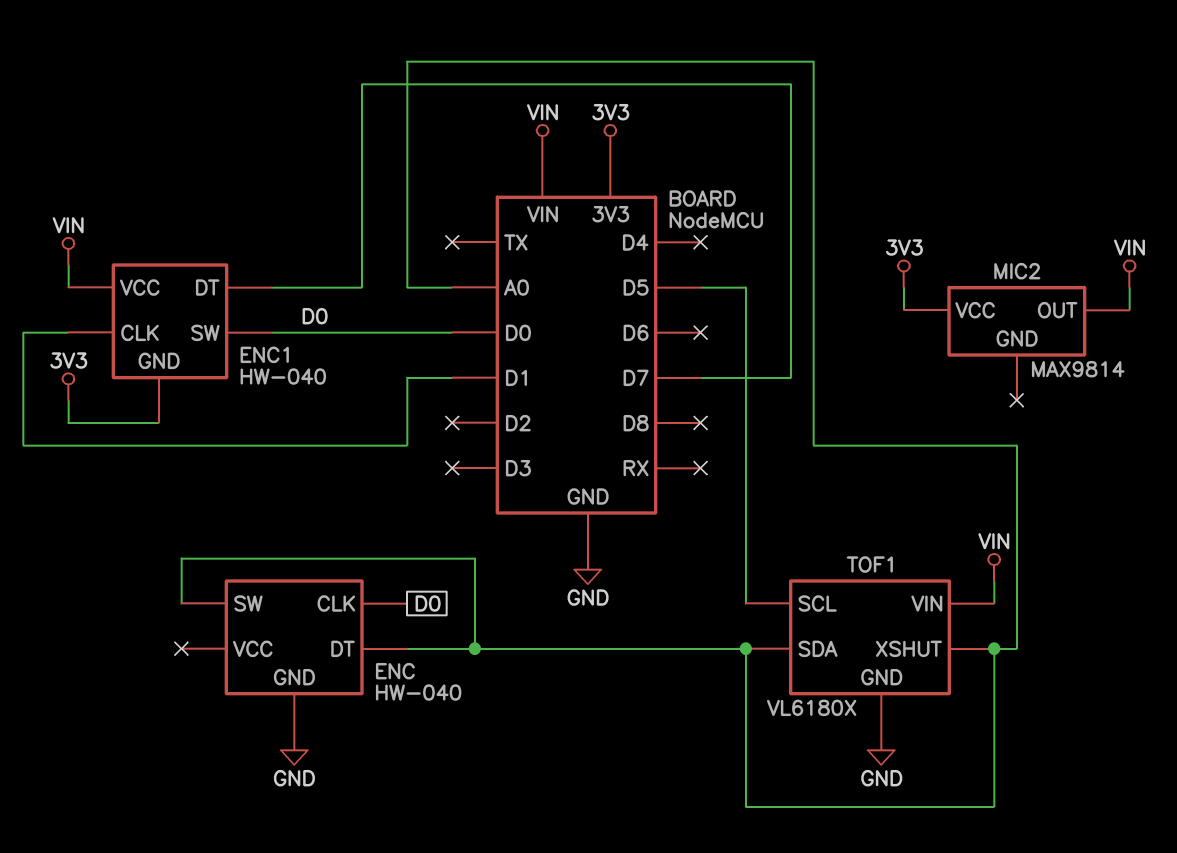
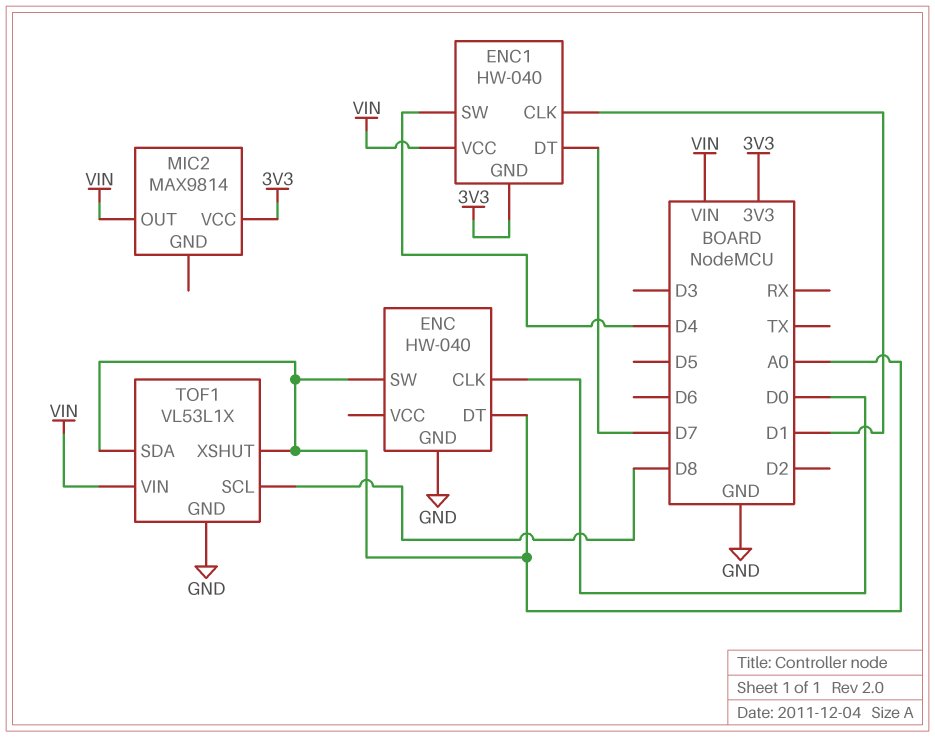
ENC1 pin SW: D0 -> D4
TOF1: VL6180X -> VL53L1X
TOF1 pin SCL: D5 -> D8

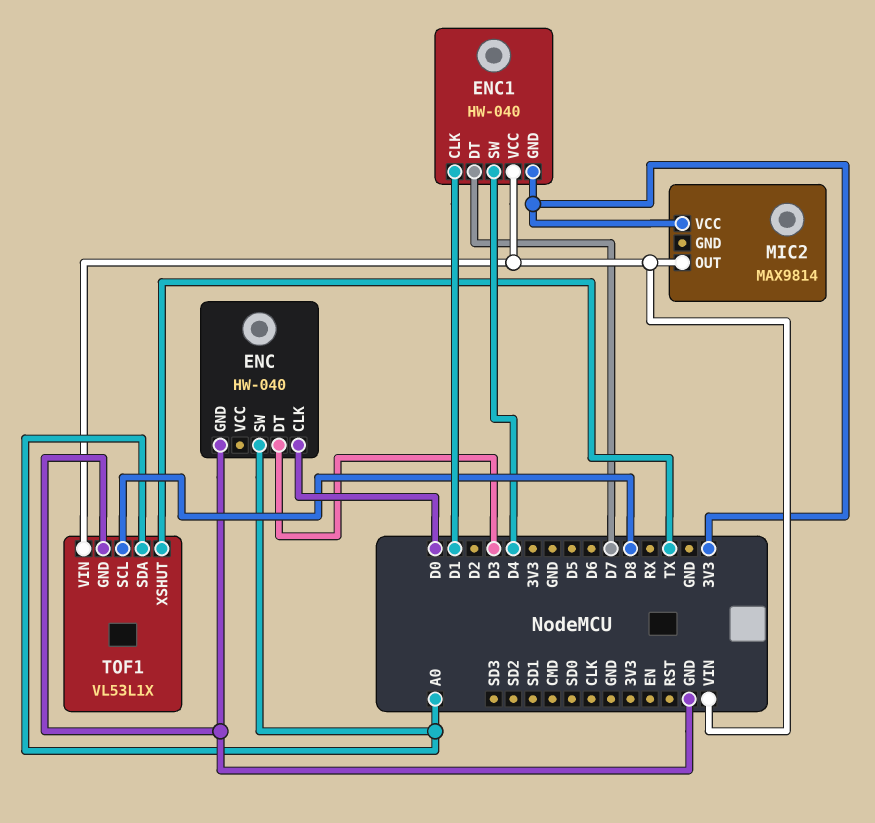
ENC pin DT: A0 -> D3
TOF1 pin XSHUT: A0 -> TX

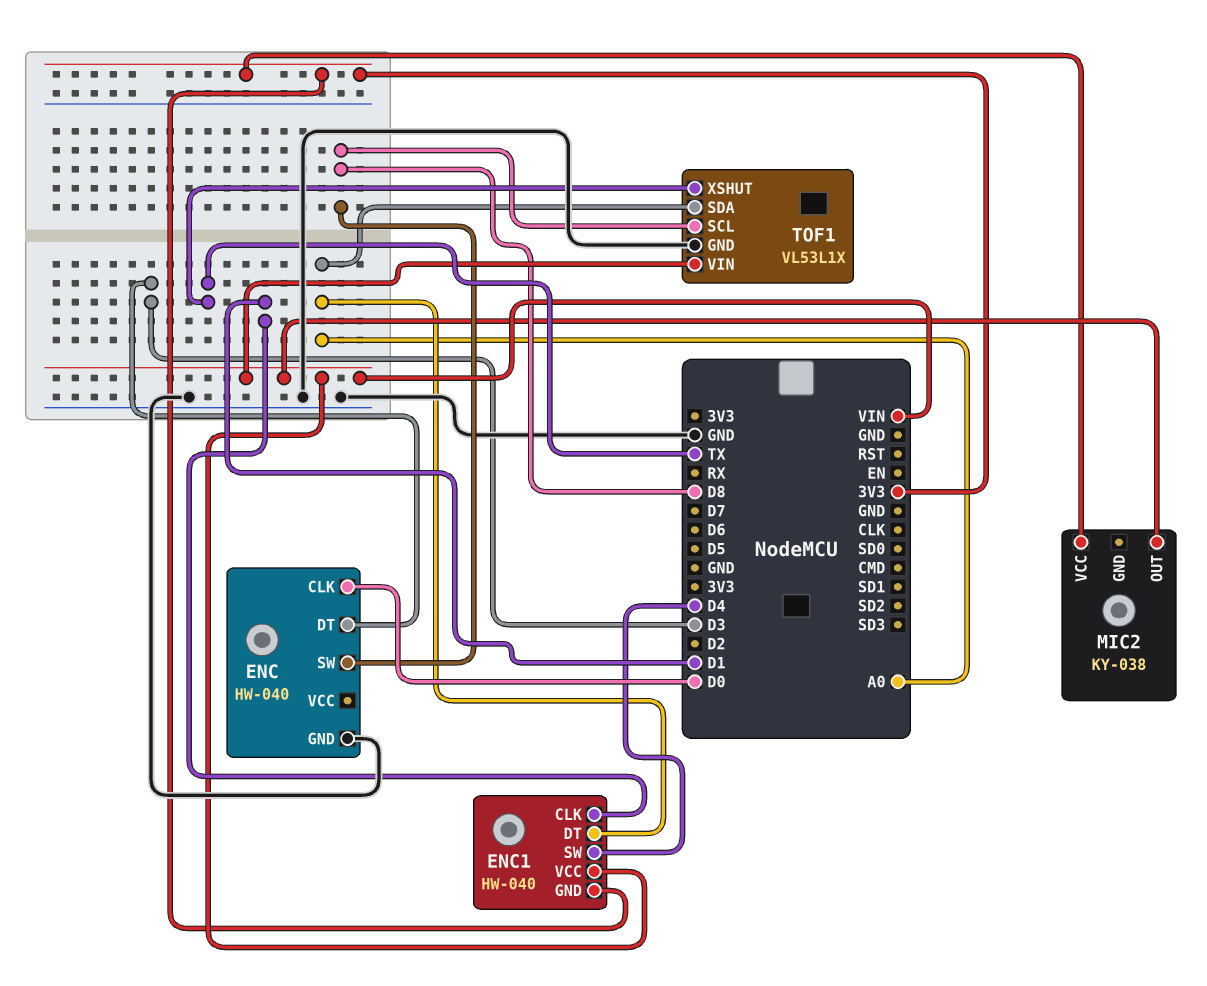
ENC pin SW: A0 -> D8
ENC1 pin DT: D7 -> A0
MIC2: MAX9814 -> KY-038

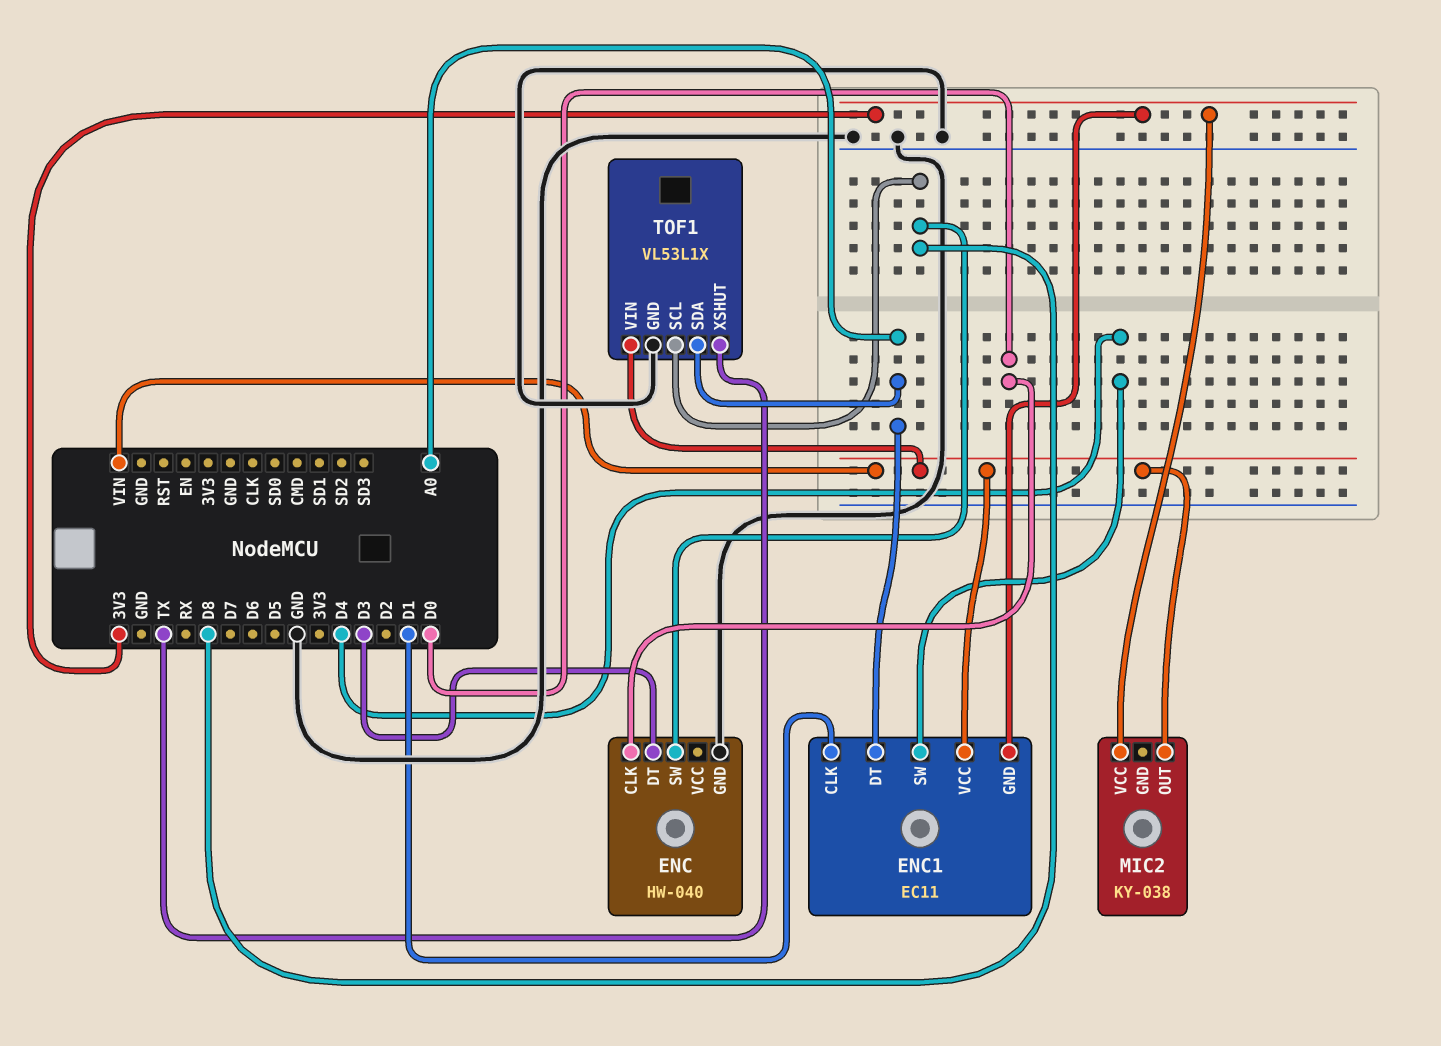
ENC1: HW-040 -> EC11

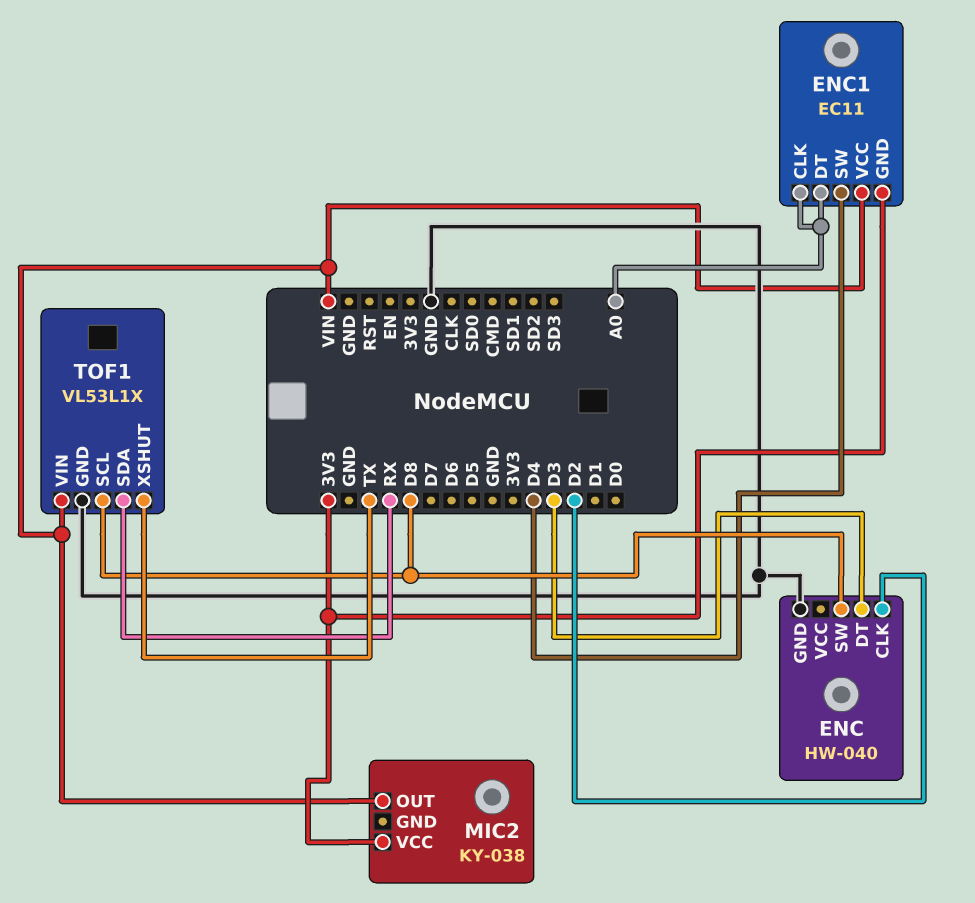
ENC pin CLK: D0 -> D2
ENC1 pin CLK: D1 -> A0
TOF1 pin SDA: A0 -> RX

